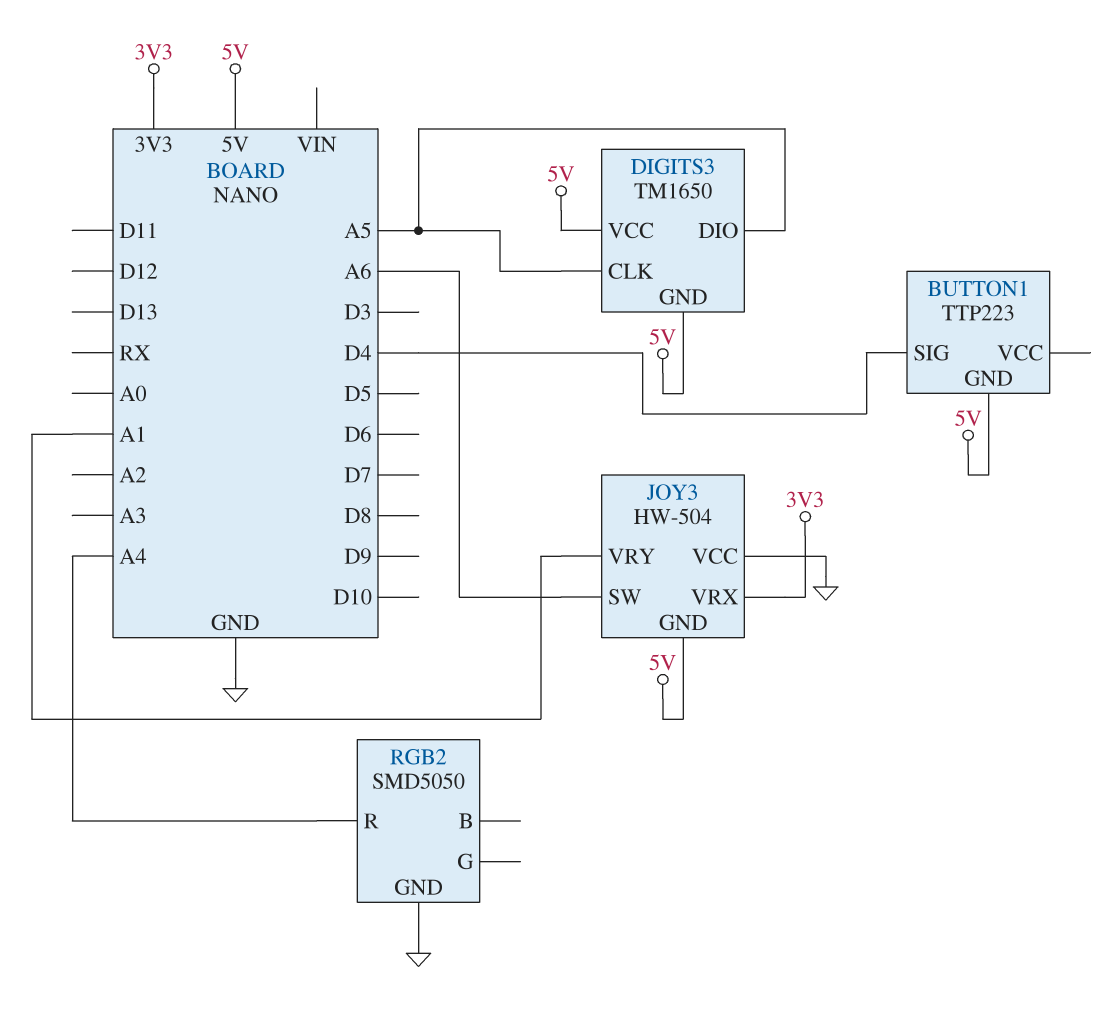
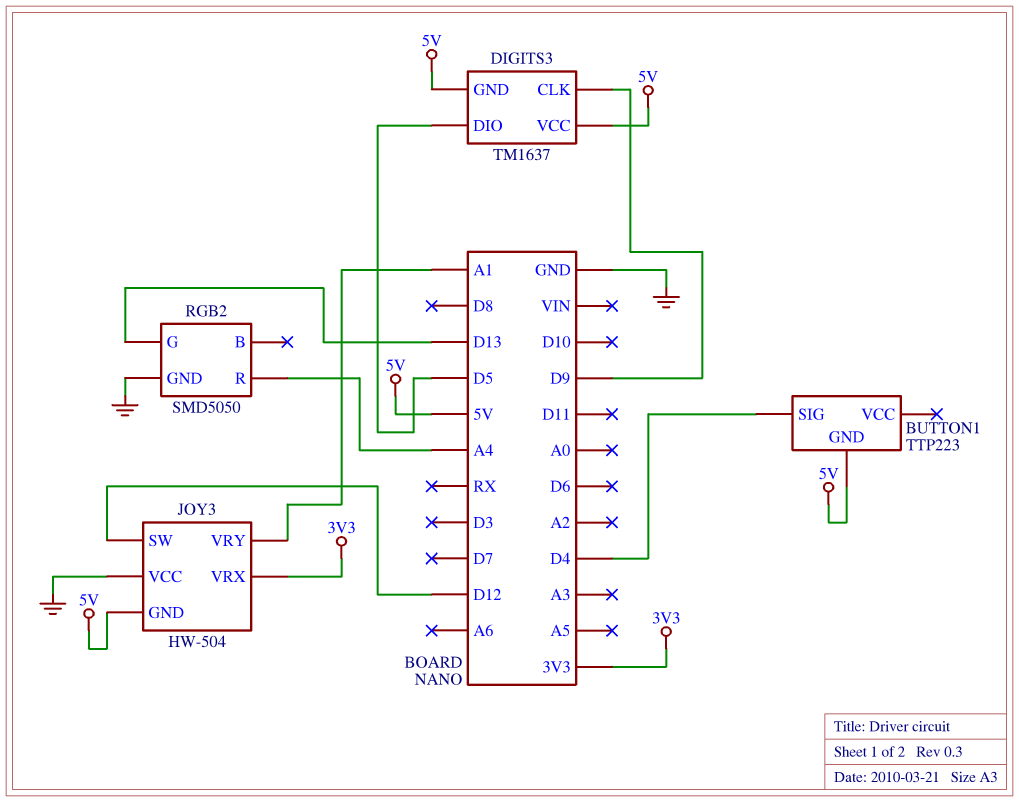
DIGITS3: TM1650 -> TM1637
DIGITS3 pin CLK: A5 -> D9
DIGITS3 pin DIO: A5 -> D5
JOY3 pin SW: A6 -> D12
RGB2 pin G: none -> D13

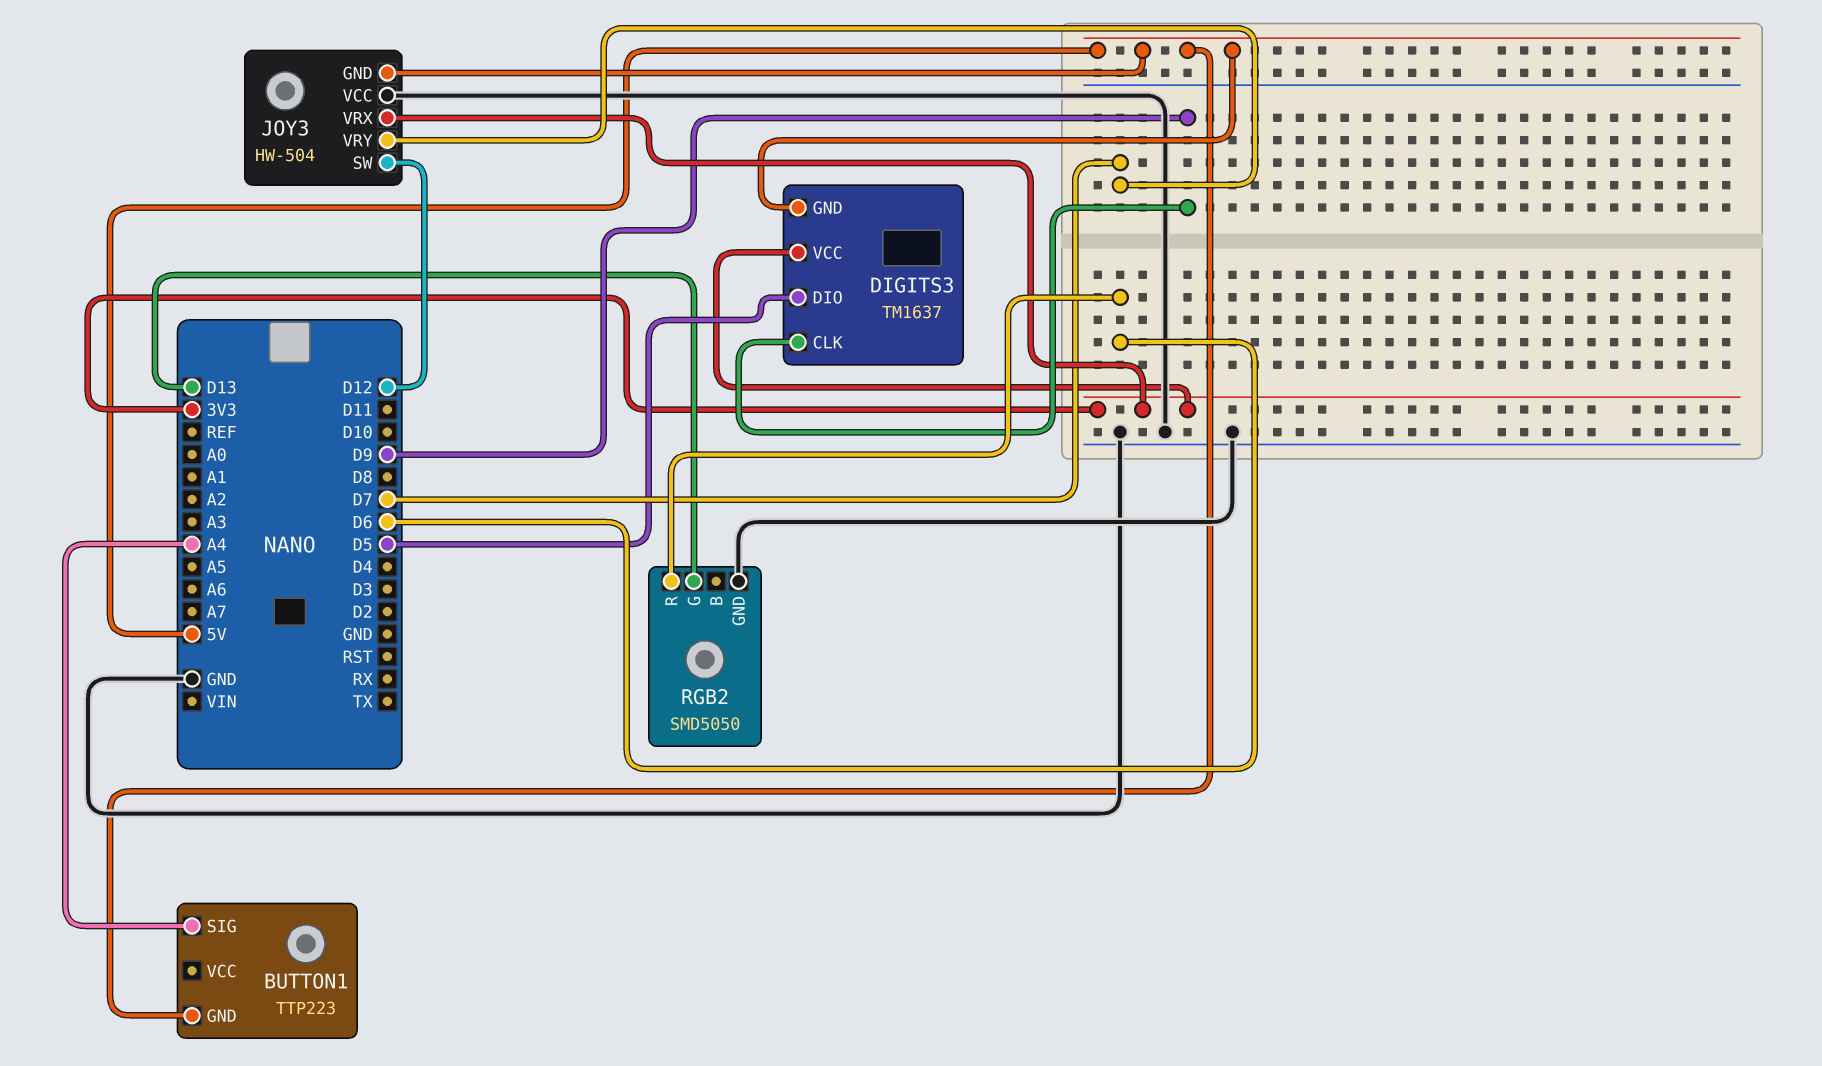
BUTTON1 pin SIG: D4 -> A4
DIGITS3 pin VCC: 5V -> 3V3
JOY3 pin VRY: A1 -> D7
RGB2 pin R: A4 -> D6

